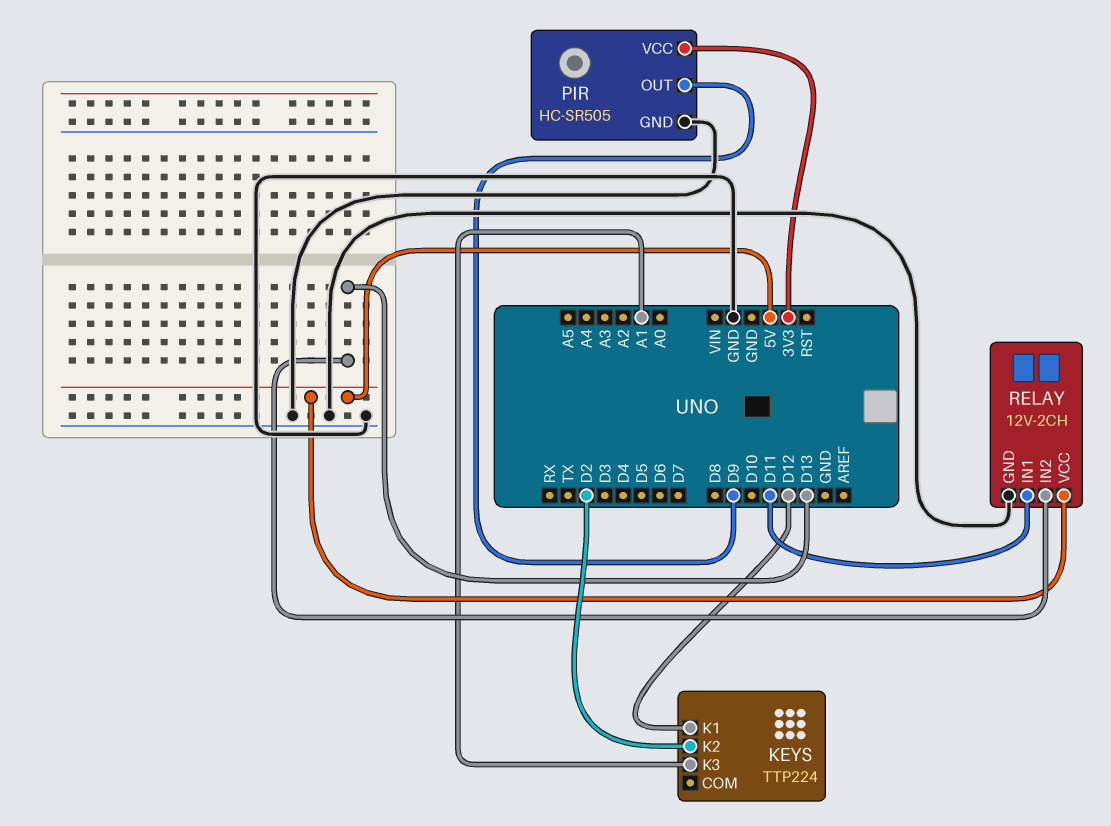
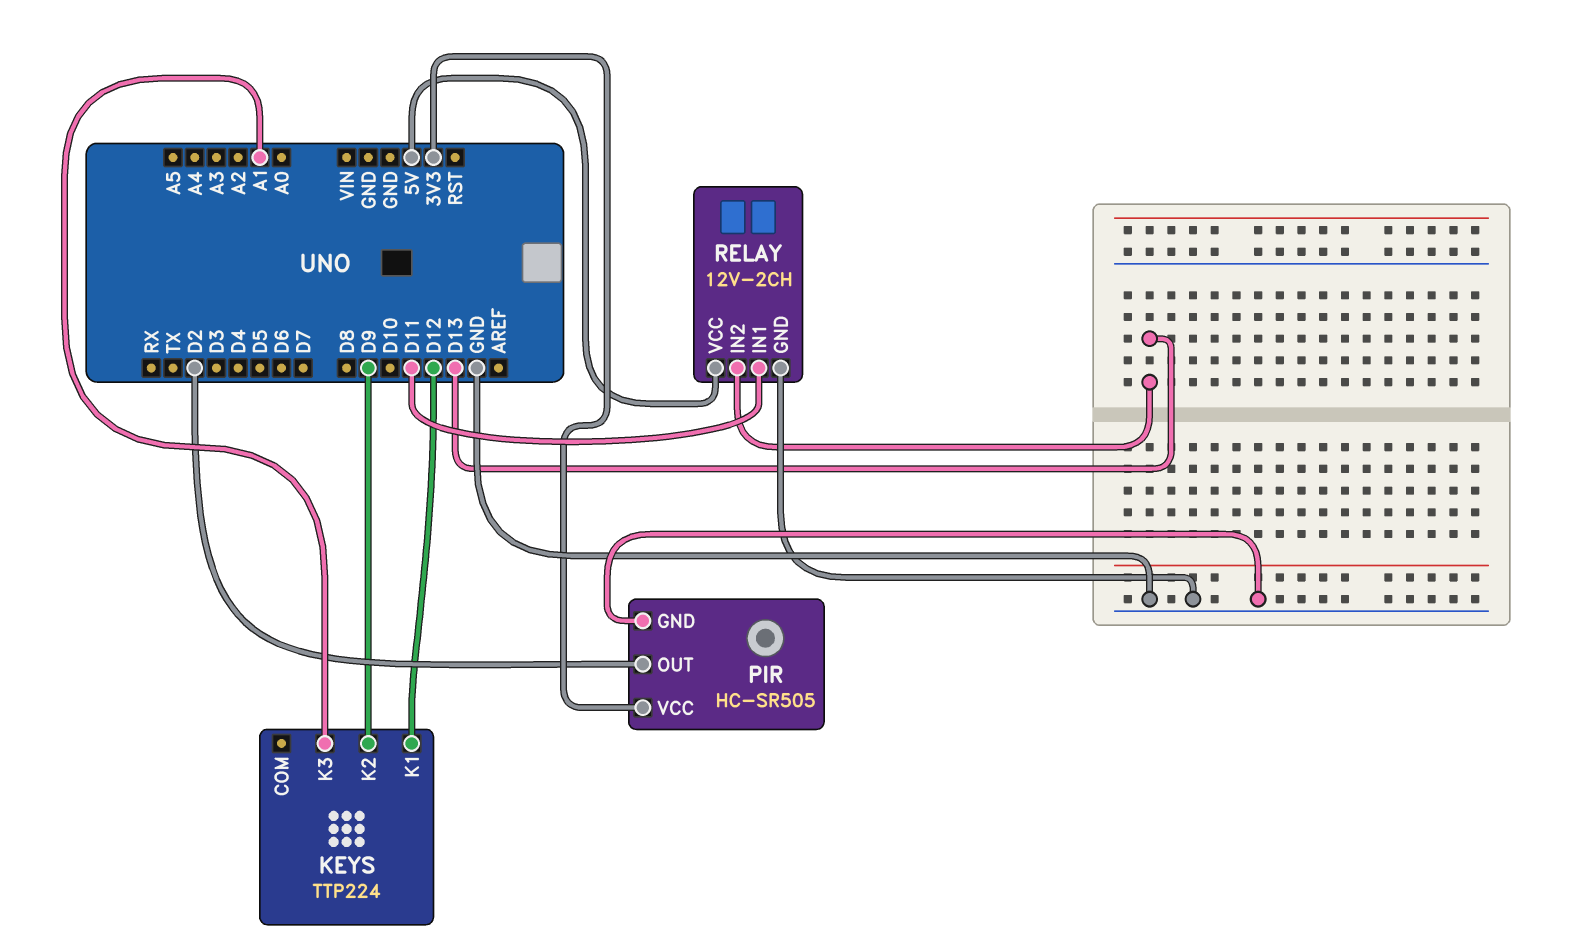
KEYS pin K2: D2 -> D9
PIR pin OUT: D9 -> D2

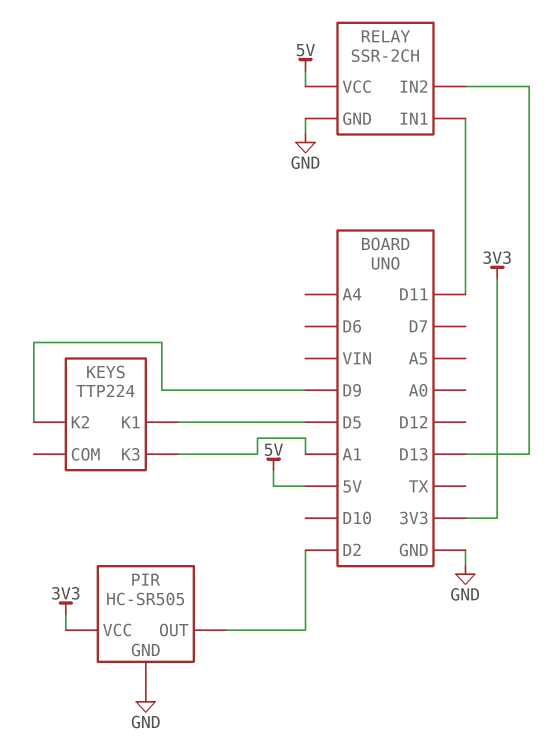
KEYS pin K1: D12 -> D5
RELAY: 12V-2CH -> SSR-2CH

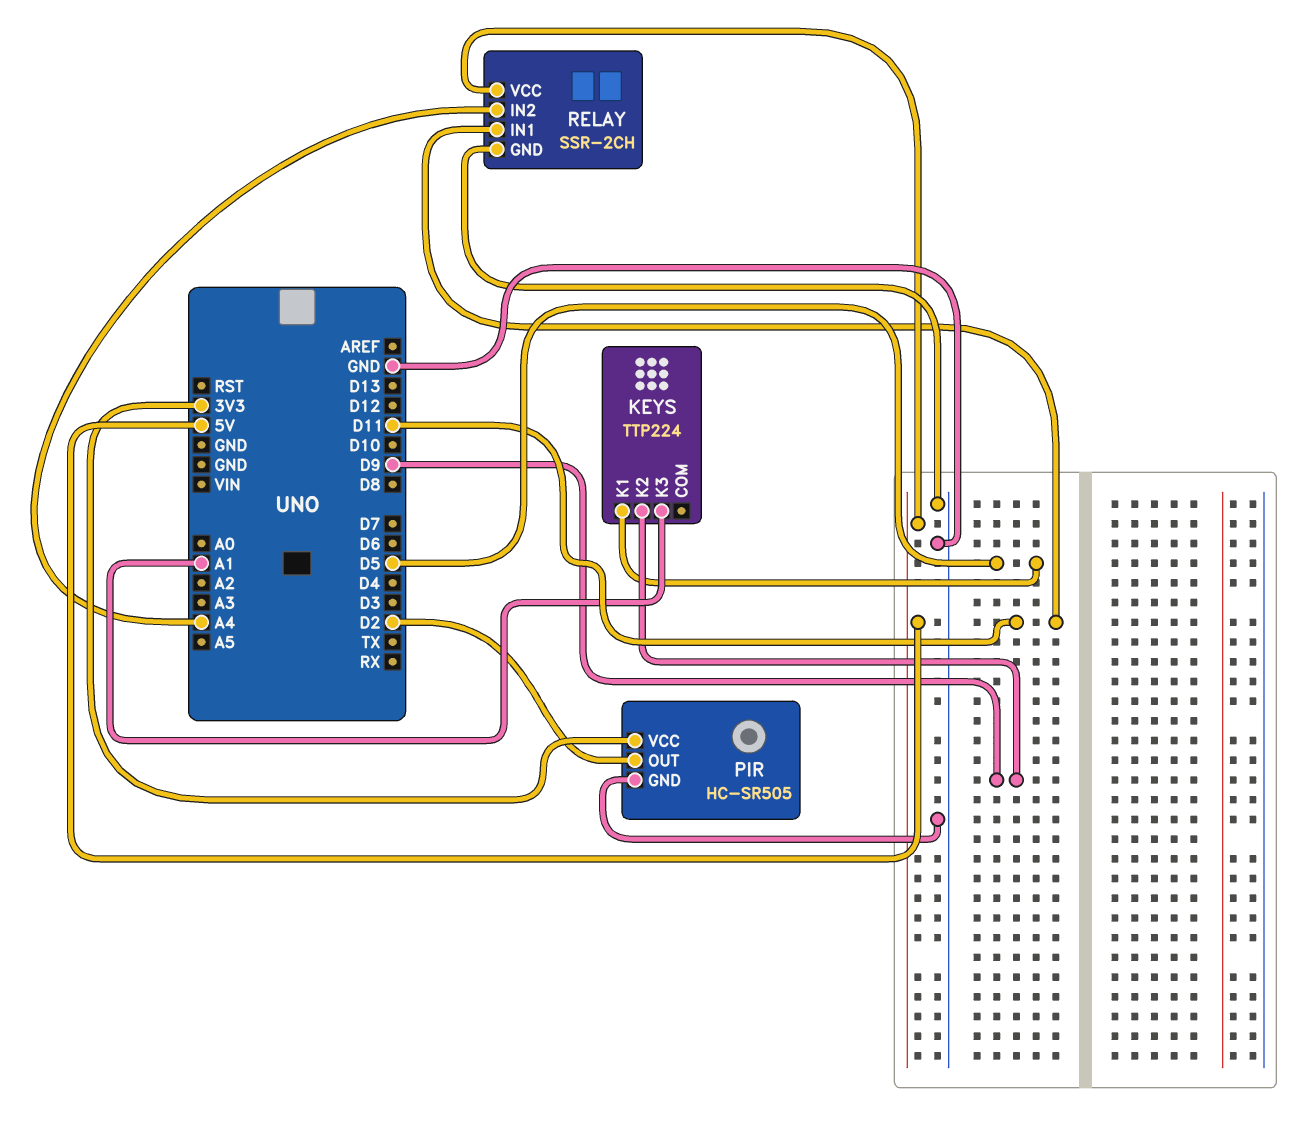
RELAY pin IN2: D13 -> A4

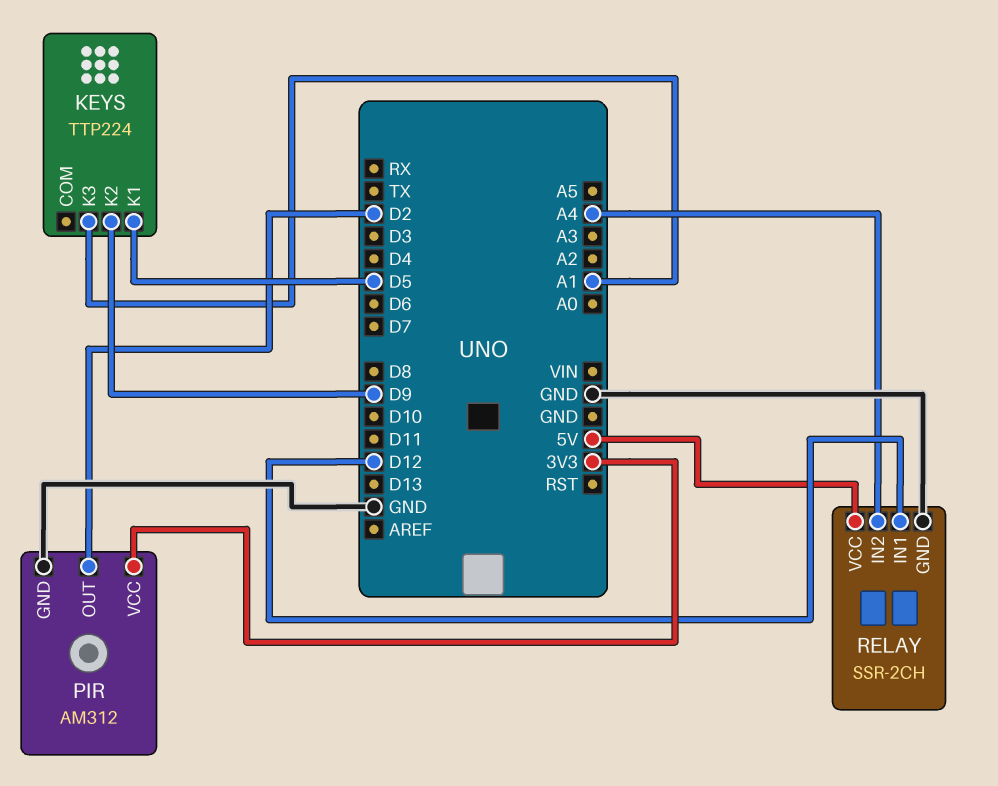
PIR: HC-SR505 -> AM312
RELAY pin IN1: D11 -> D12

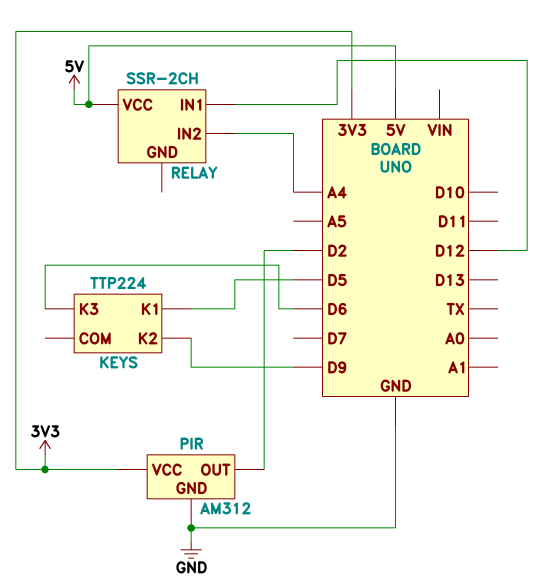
KEYS pin K3: A1 -> D6
RELAY pin GND: GND -> none

